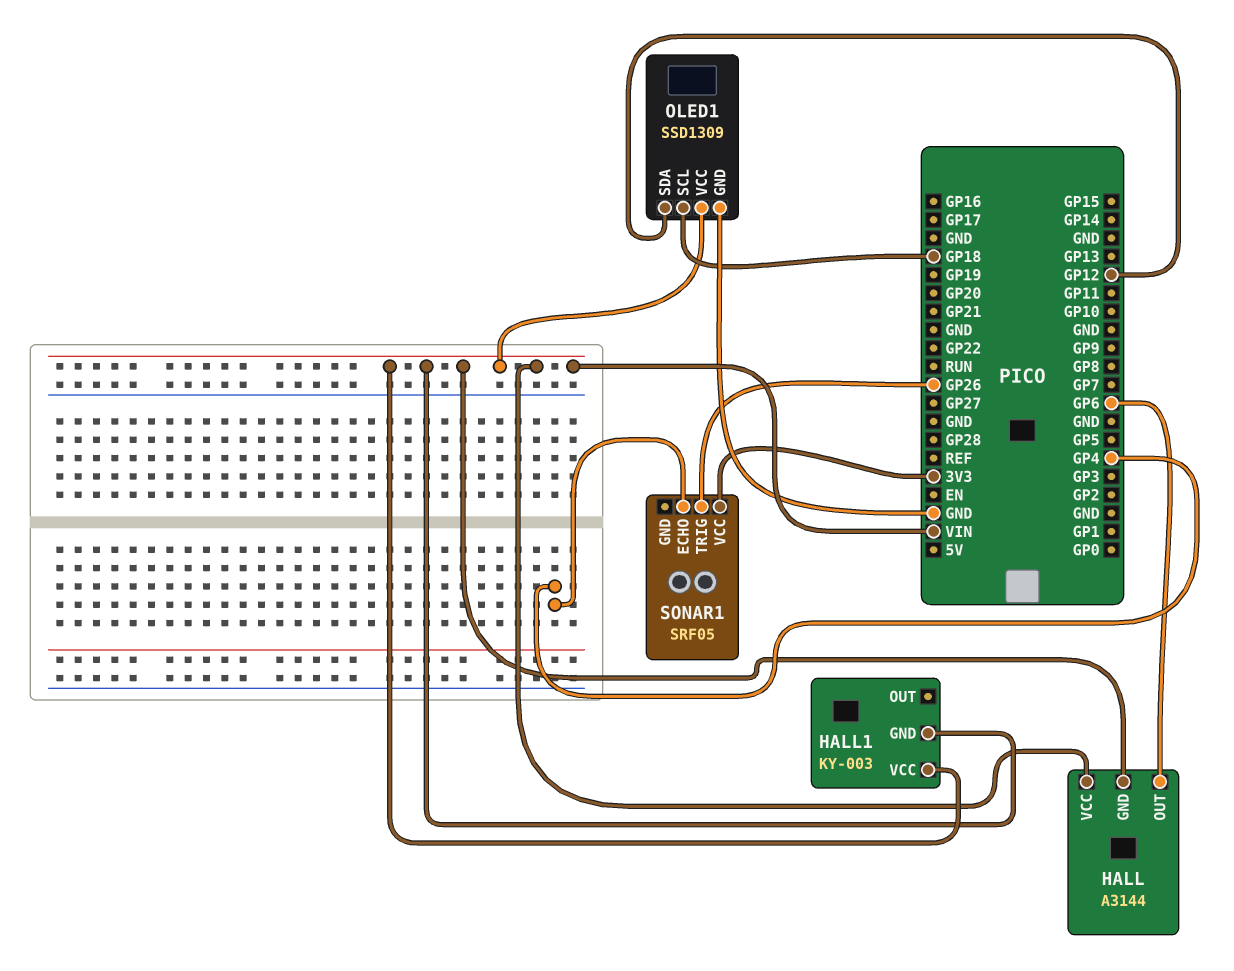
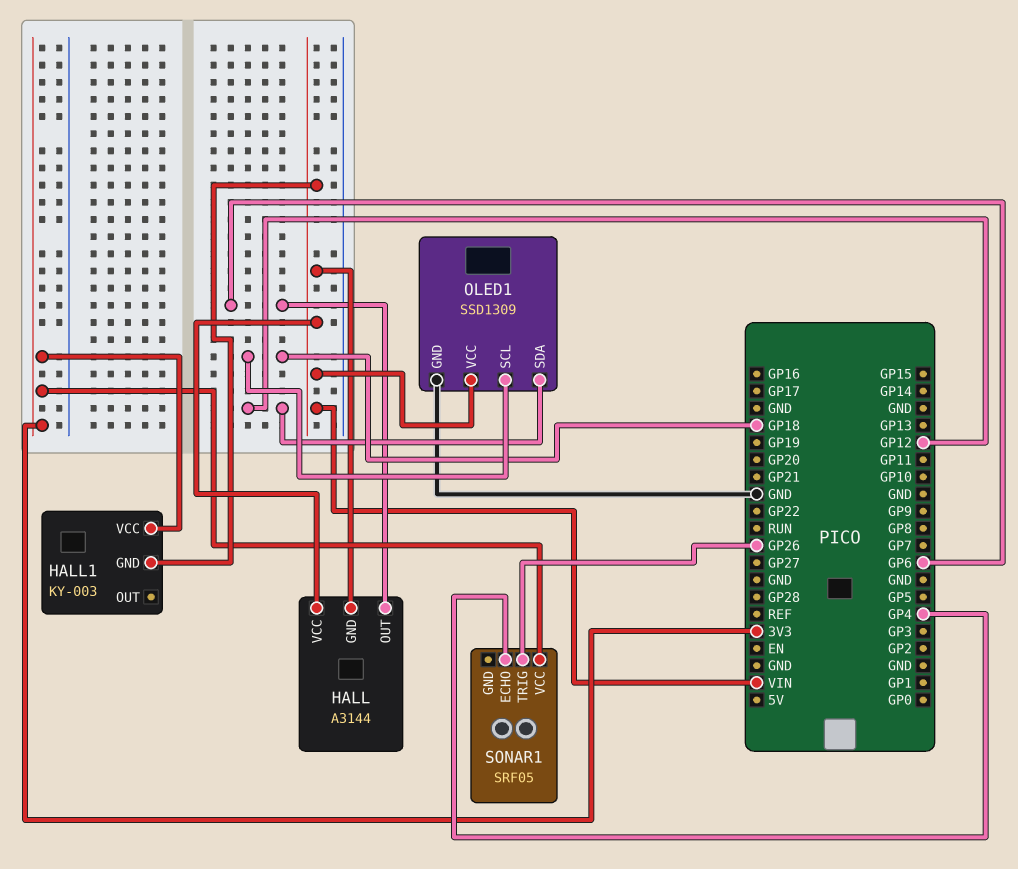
HALL1 pin VCC: VIN -> 3V3

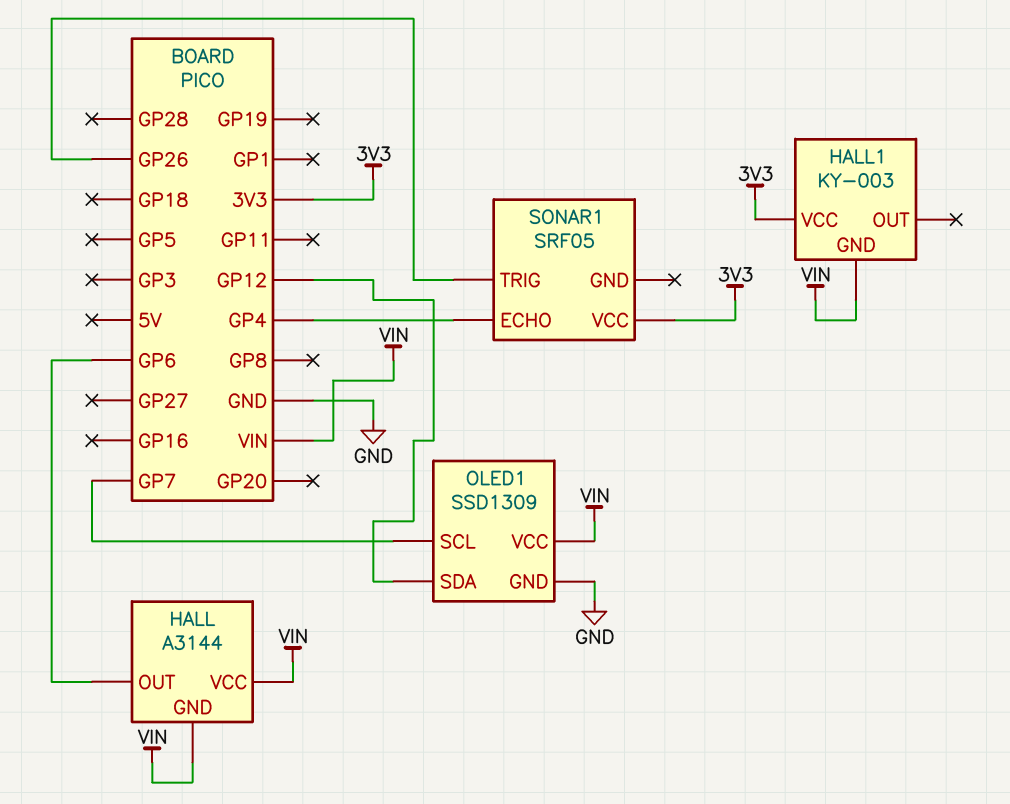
OLED1 pin SCL: GP18 -> GP7

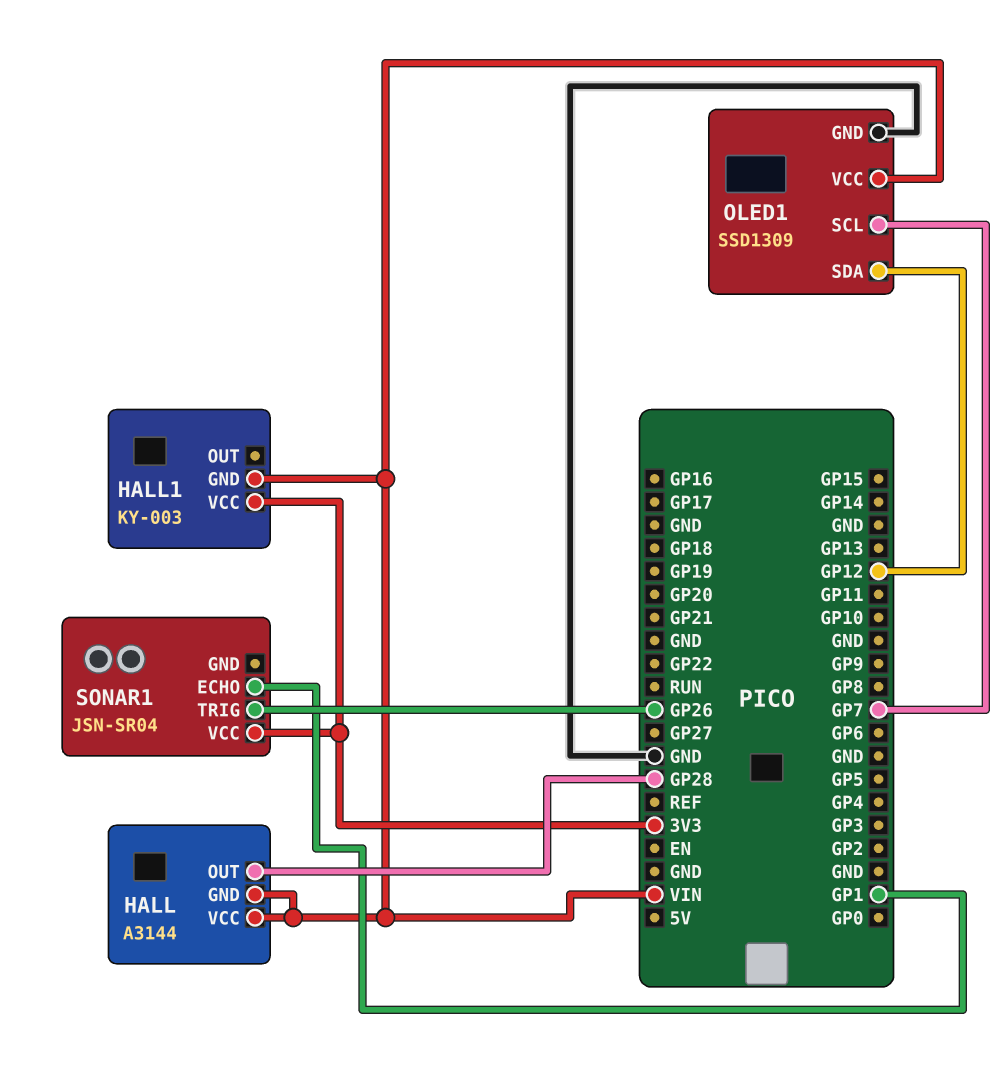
HALL pin OUT: GP6 -> GP28
SONAR1: SRF05 -> JSN-SR04
SONAR1 pin ECHO: GP4 -> GP1

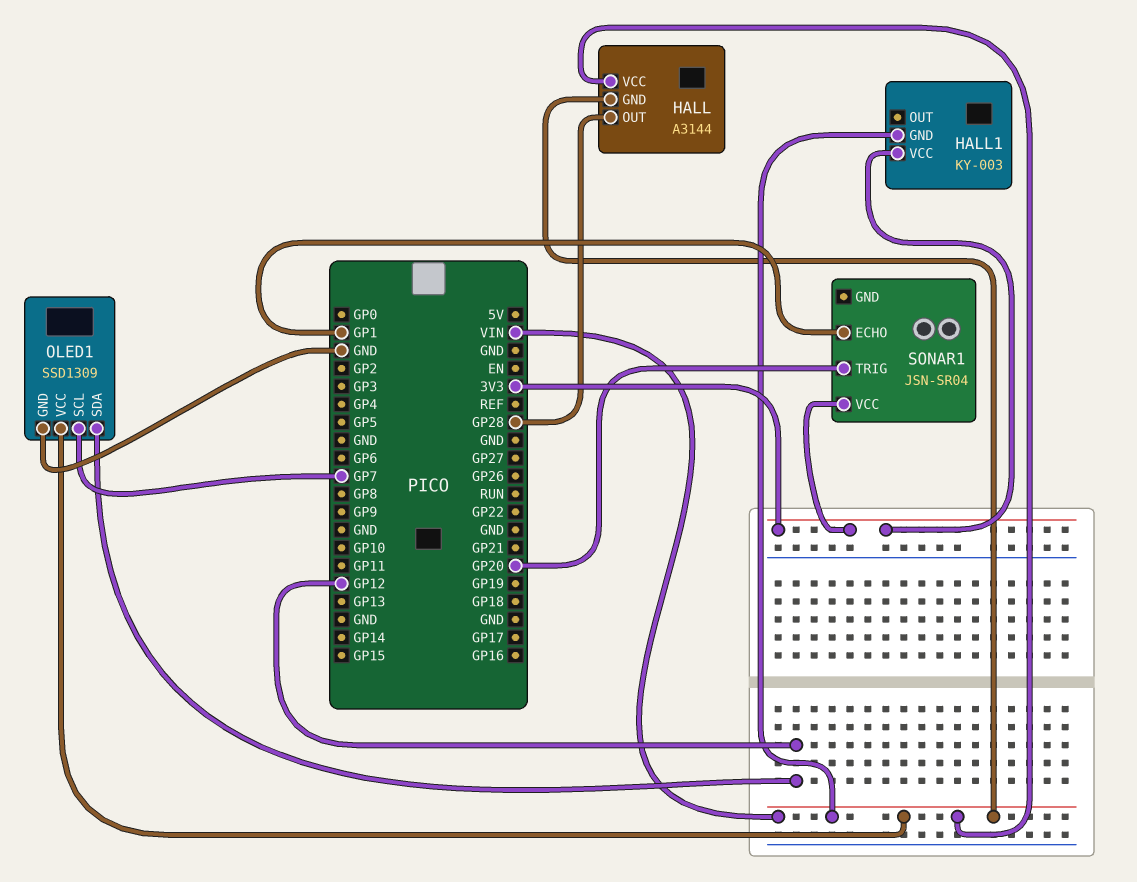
SONAR1 pin TRIG: GP26 -> GP20

